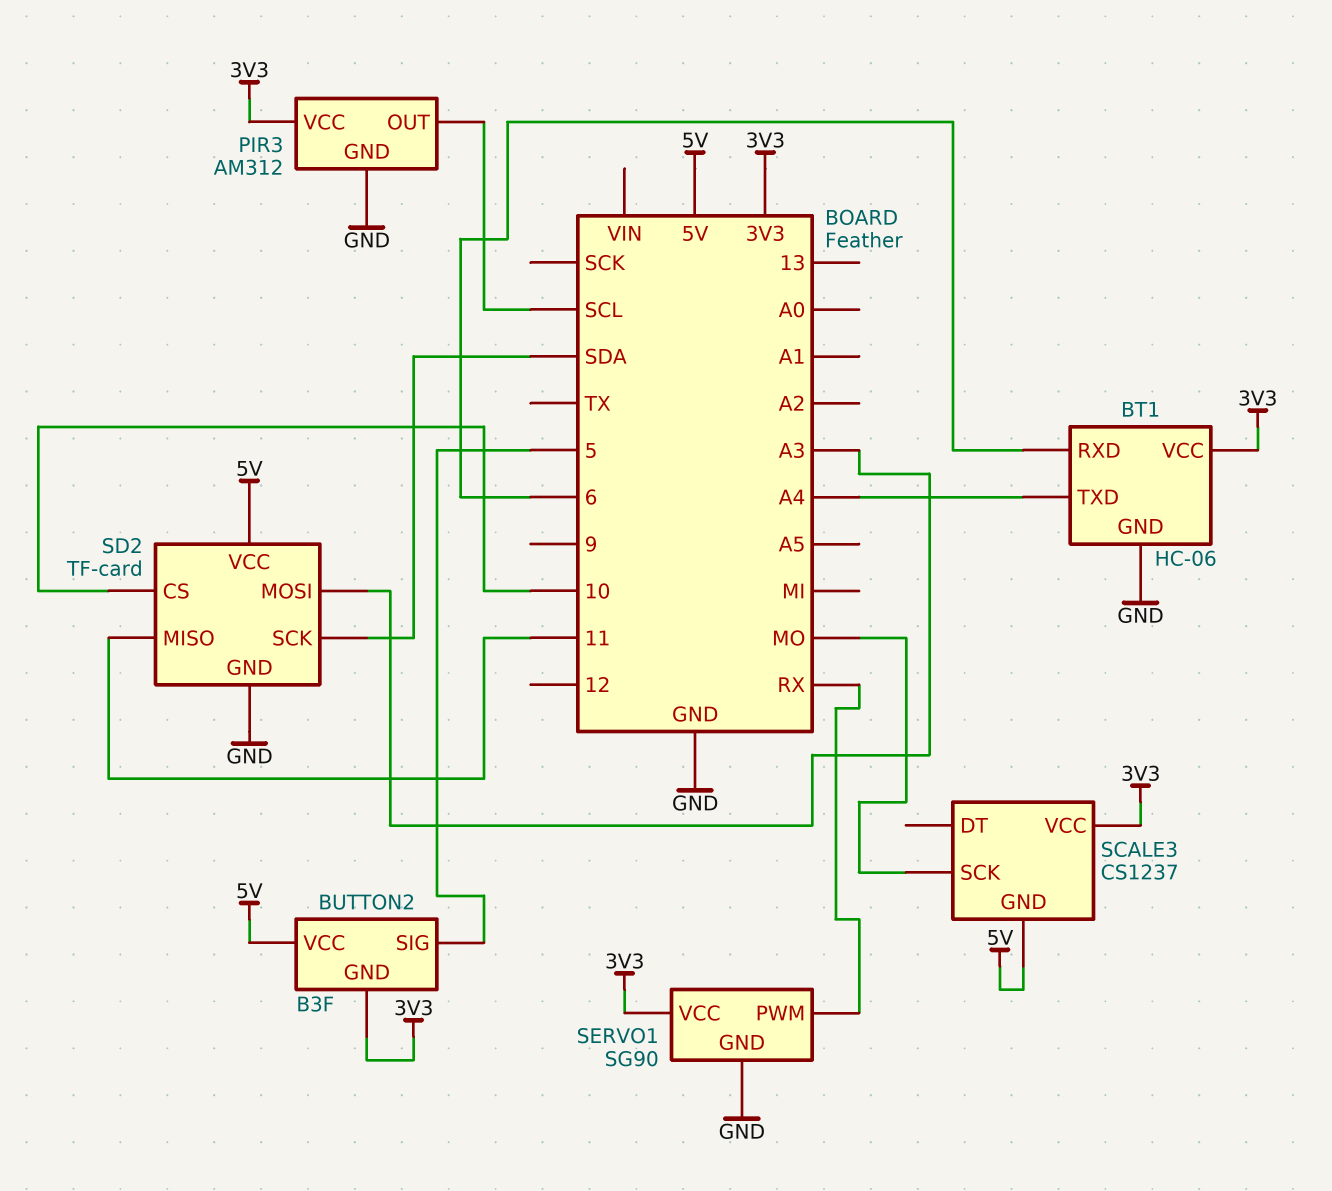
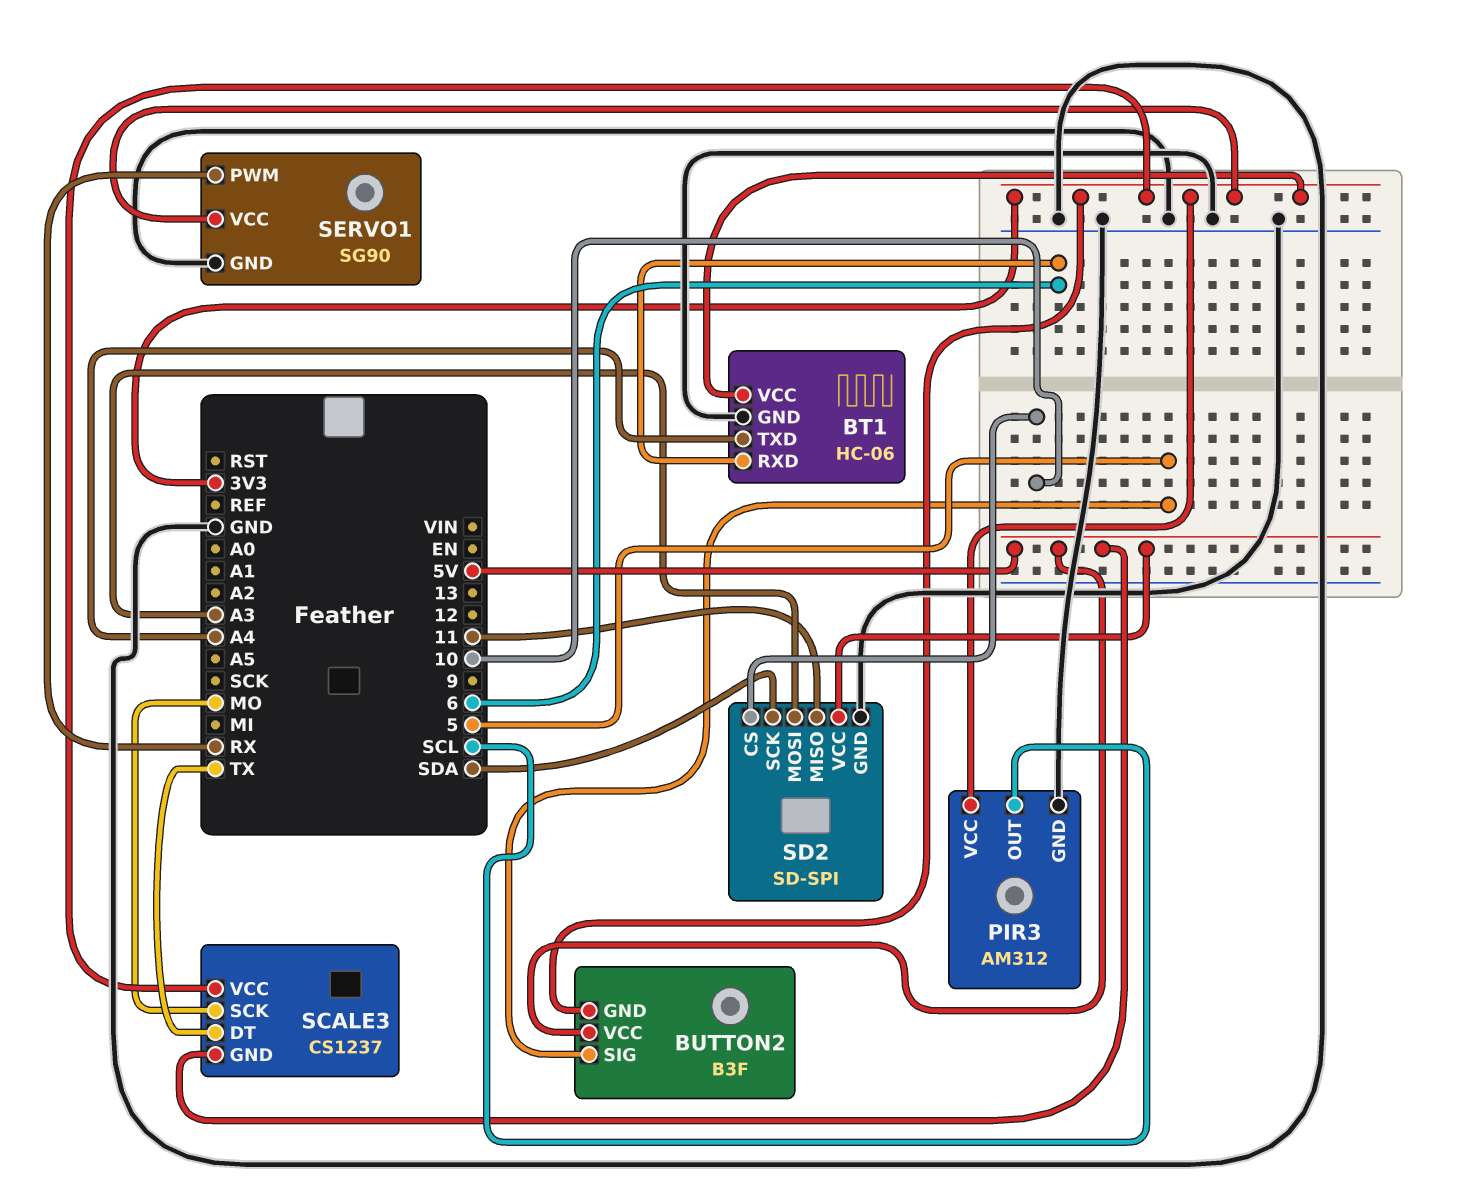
SCALE3 pin DT: none -> TX
SD2: TF-card -> SD-SPI

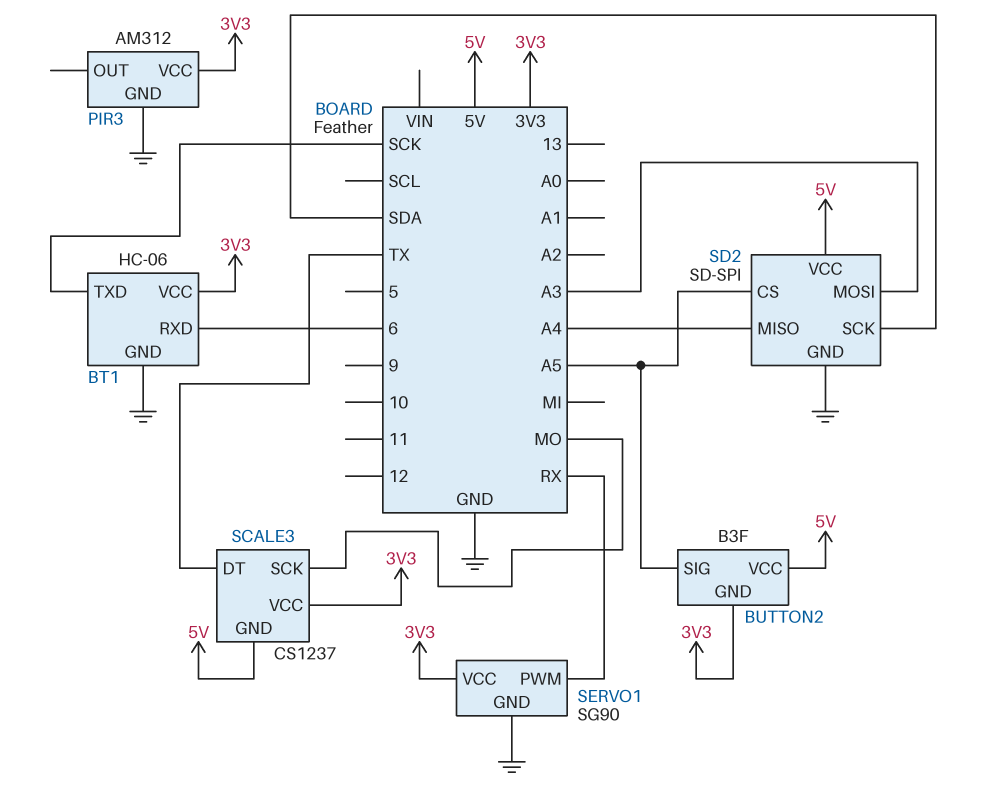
BT1 pin TXD: A4 -> SCK
BUTTON2 pin SIG: 5 -> A5
PIR3 pin OUT: SCL -> none
SD2 pin CS: 10 -> A5
SD2 pin MISO: 11 -> A4

